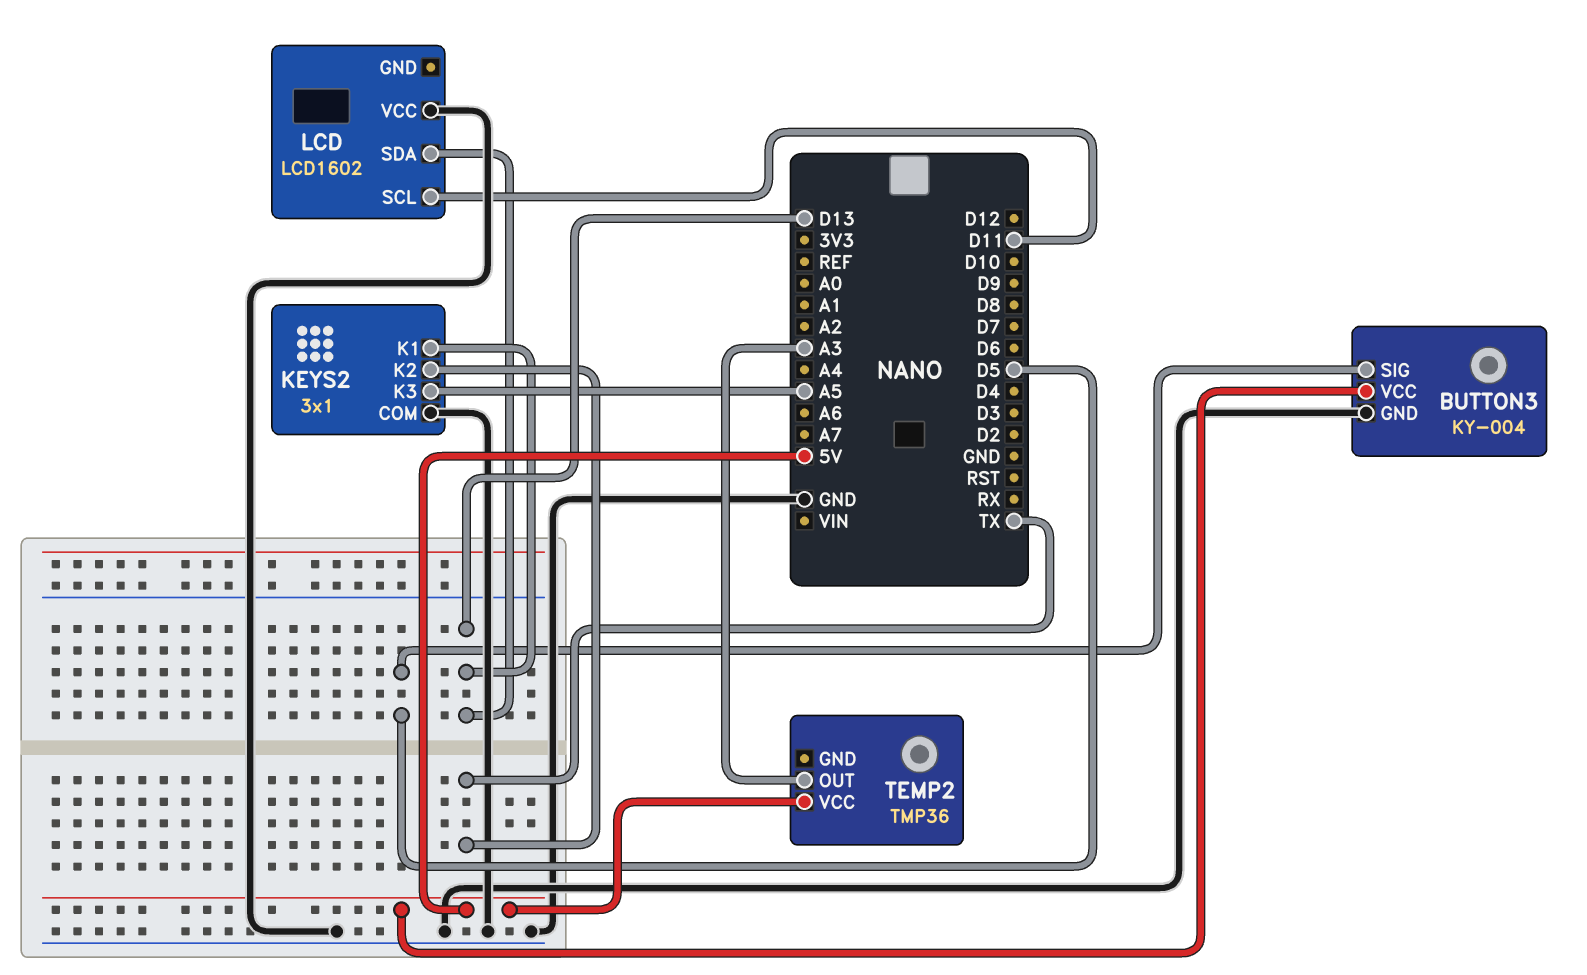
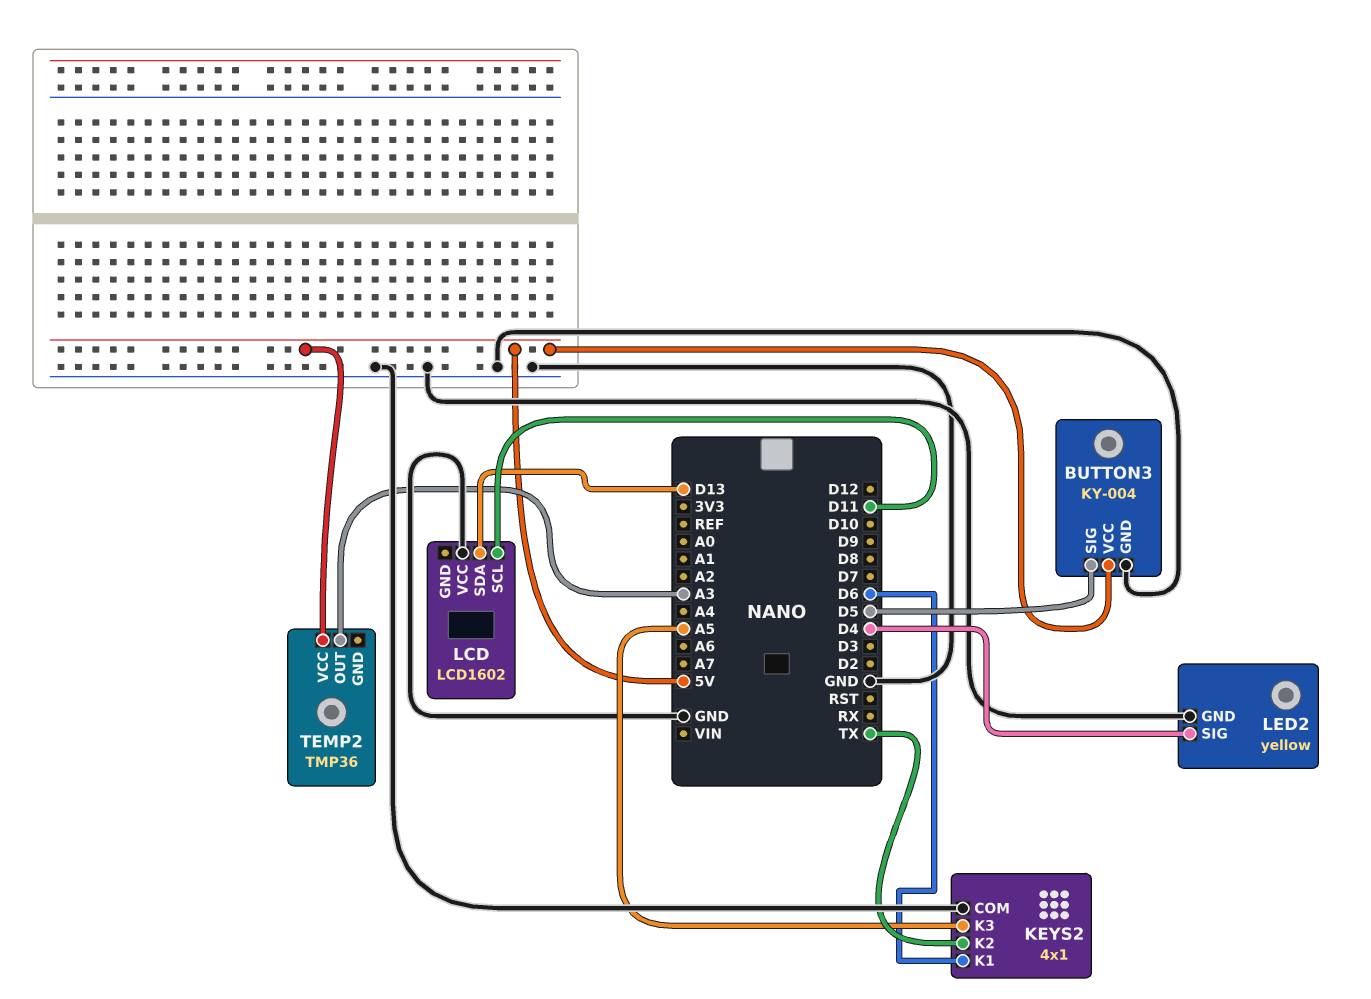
KEYS2: 3x1 -> 4x1
KEYS2 pin K1: D13 -> D6
LED2: none -> yellow
LED2 pin GND: none -> GND
LED2 pin SIG: none -> D4

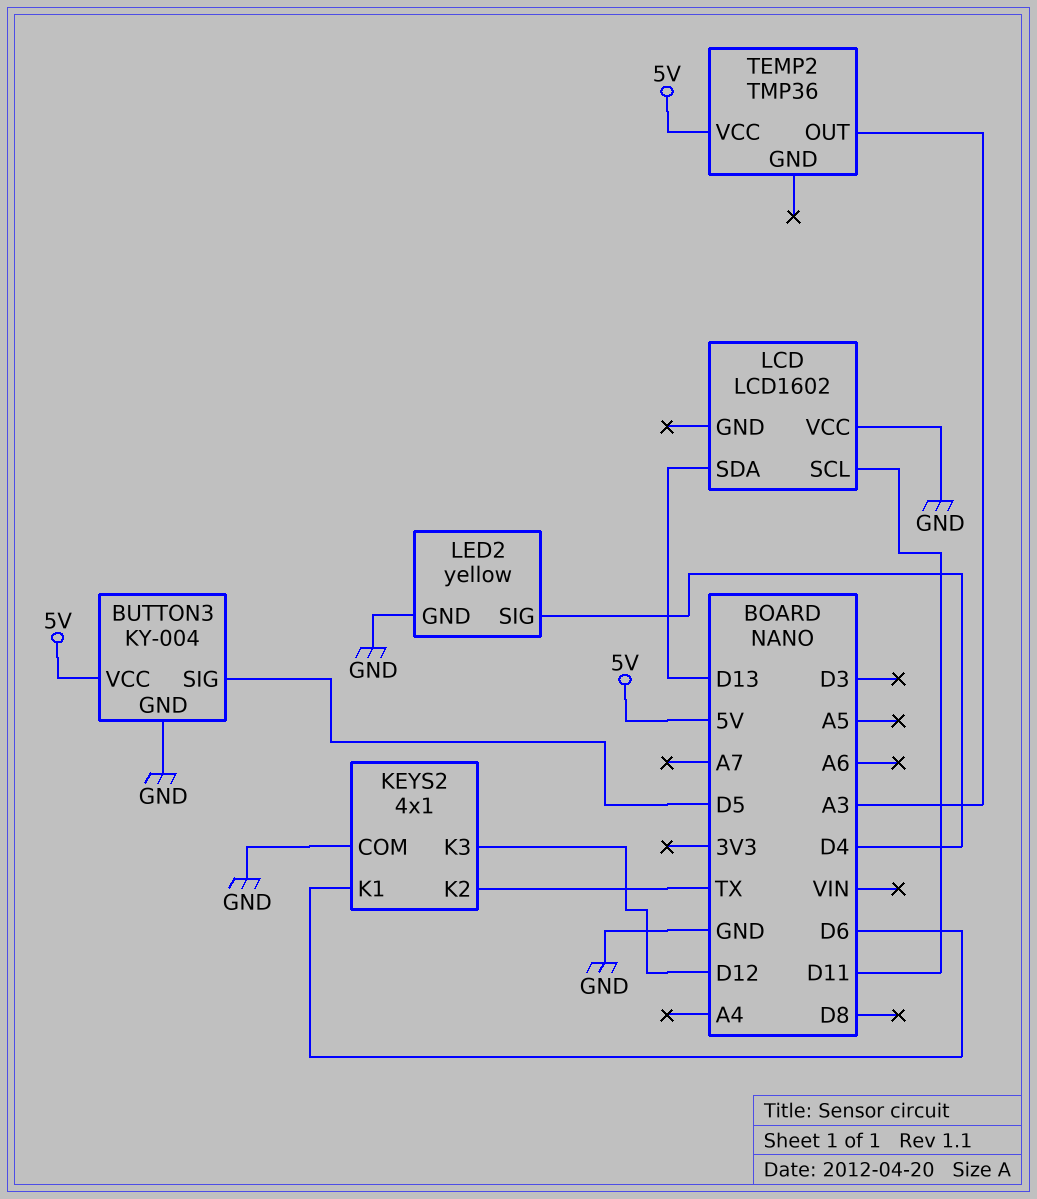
KEYS2 pin K3: A5 -> D12

